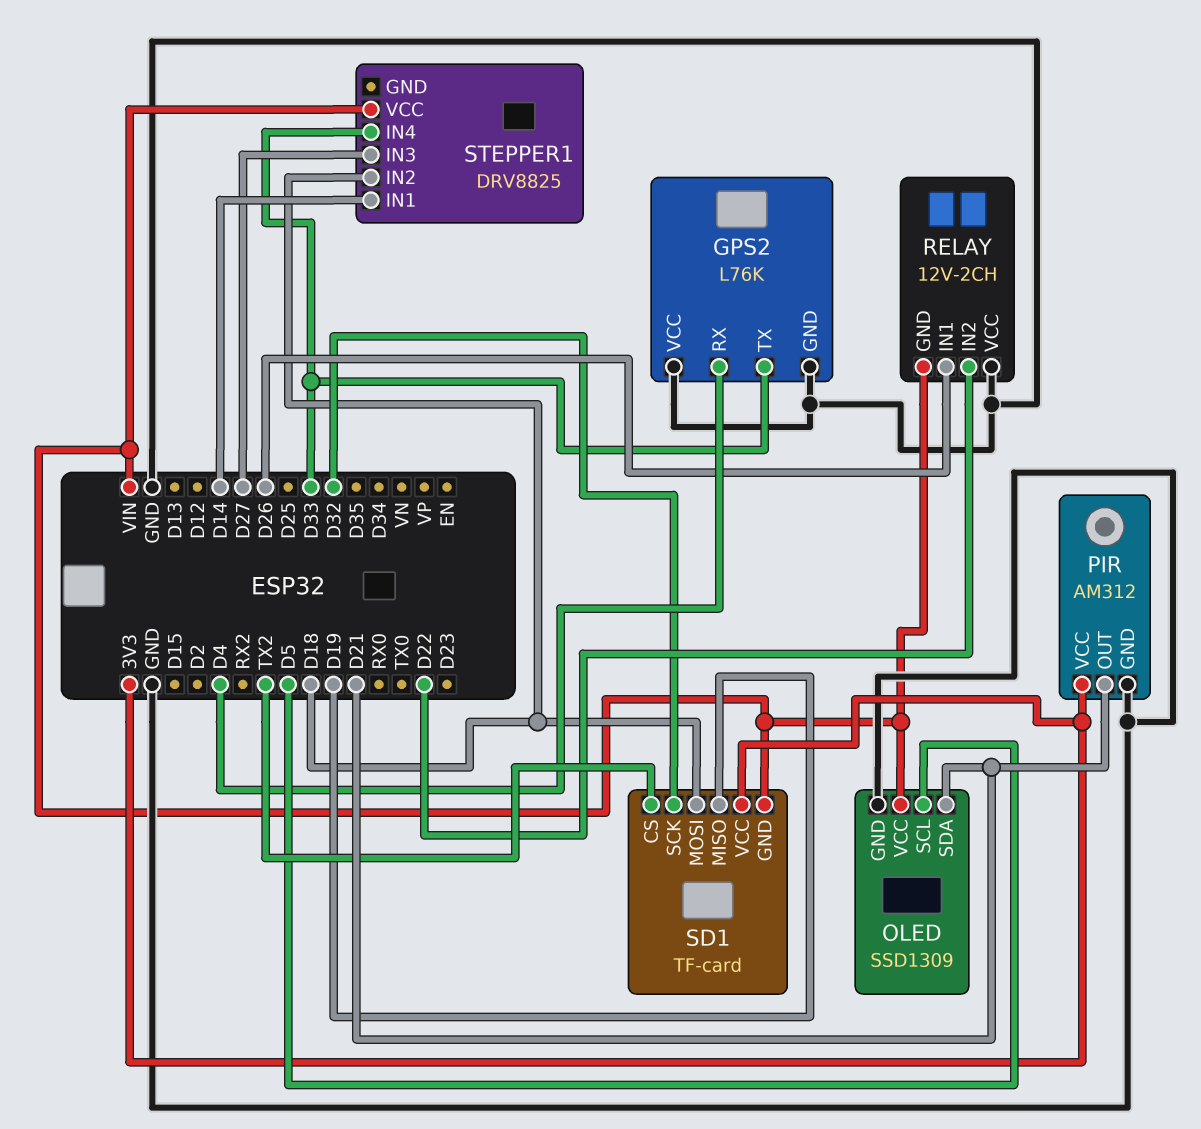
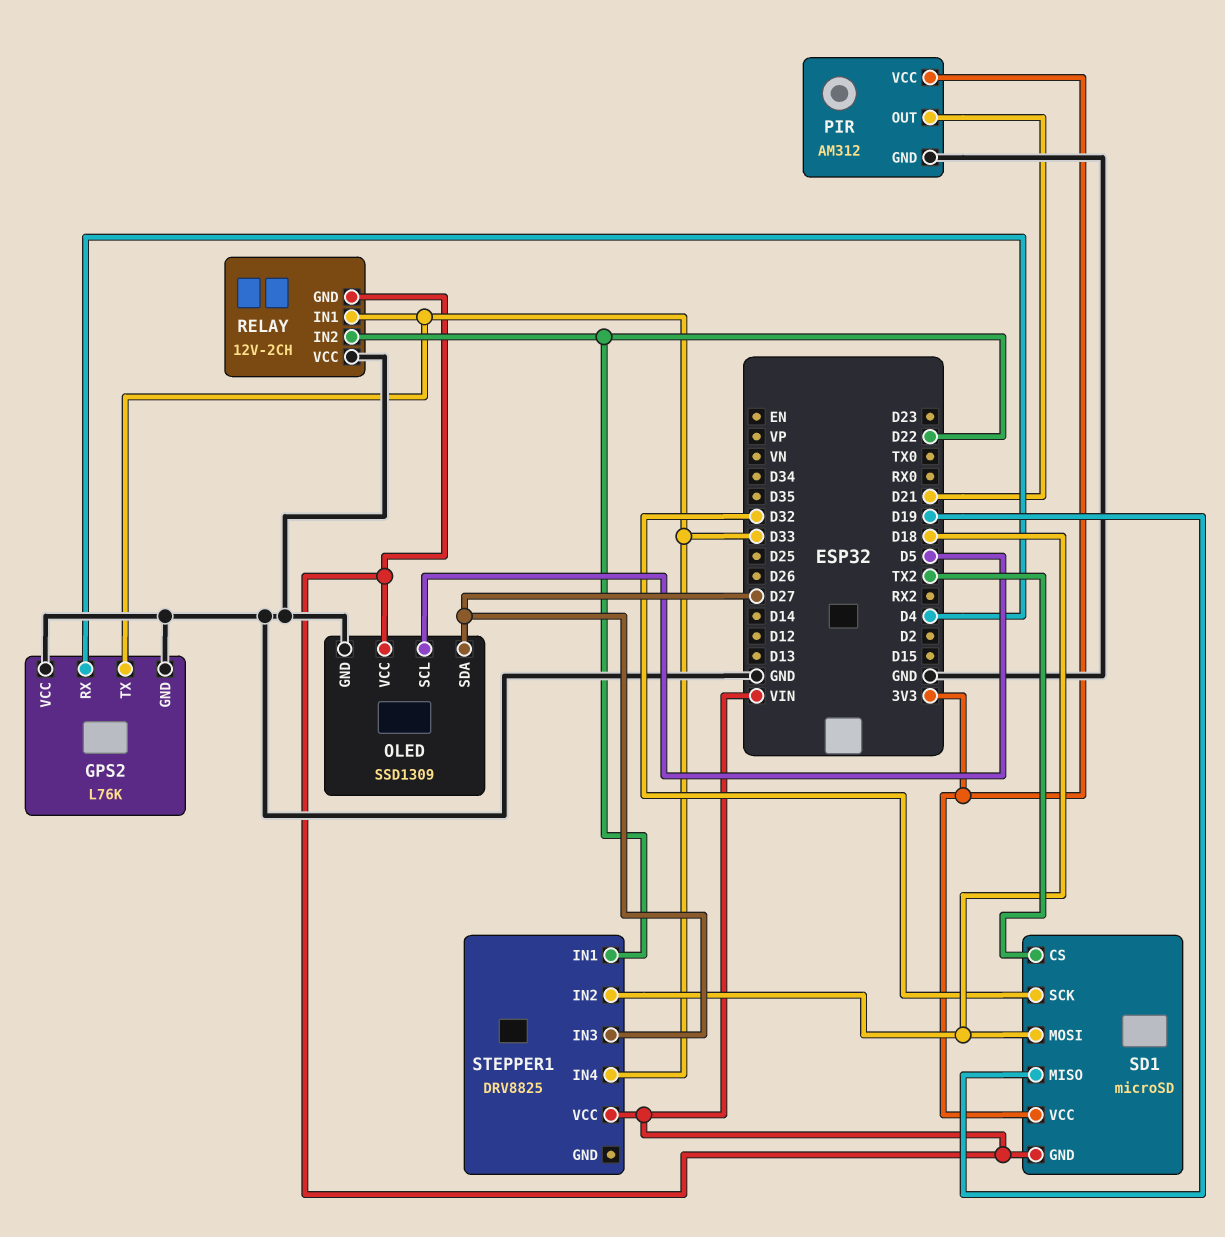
OLED pin SDA: D21 -> D27
RELAY pin IN1: D26 -> D33
SD1: TF-card -> microSD
STEPPER1 pin IN1: D14 -> D22

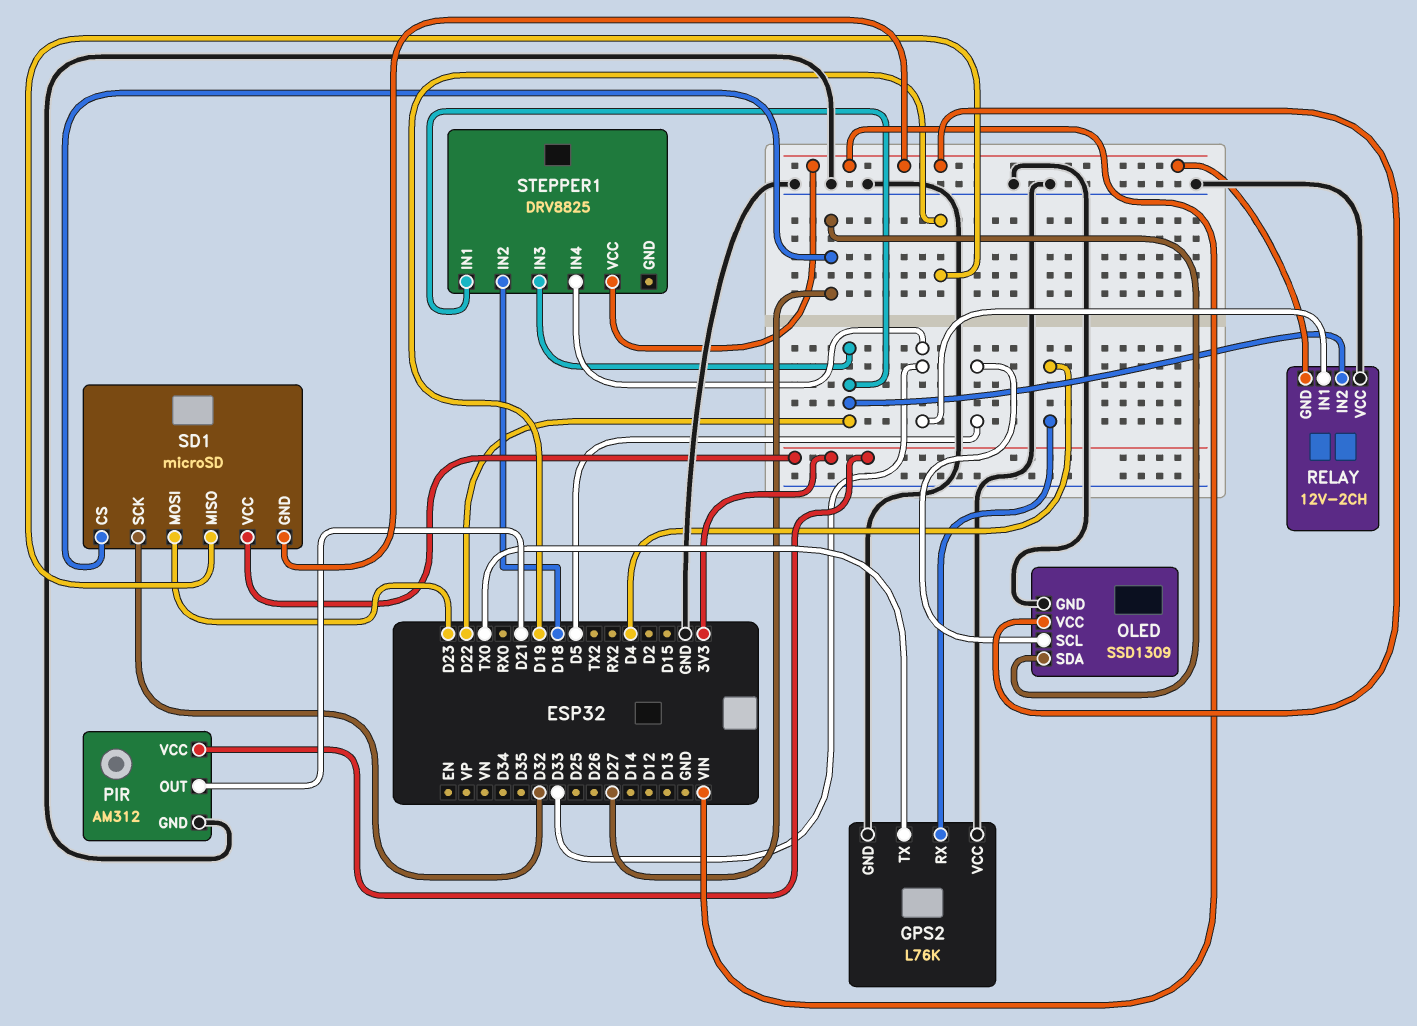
GPS2 pin TX: D33 -> TX0
SD1 pin CS: TX2 -> D27
SD1 pin MOSI: D18 -> D23
STEPPER1 pin IN3: D27 -> D22

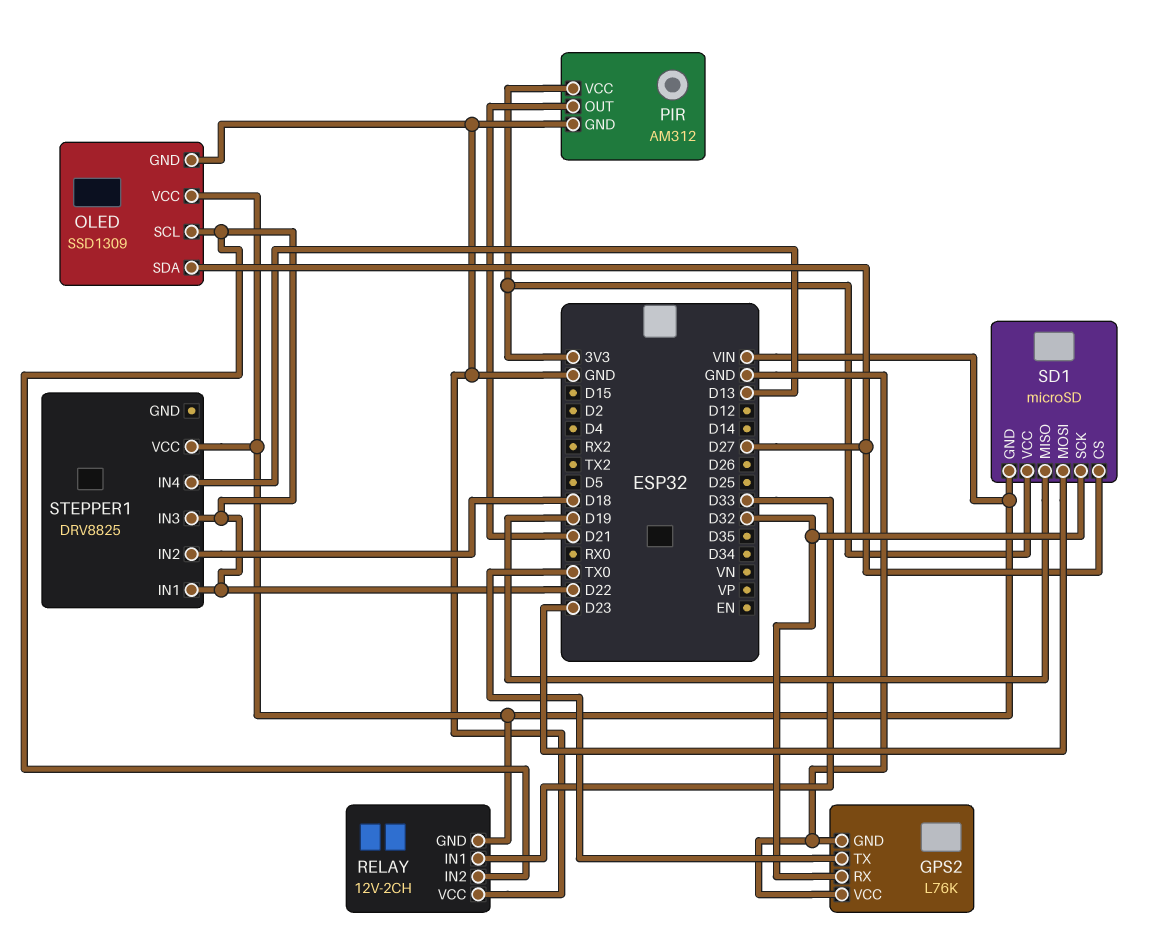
GPS2 pin RX: D4 -> D32
OLED pin SCL: D5 -> D22
STEPPER1 pin IN4: D33 -> D13

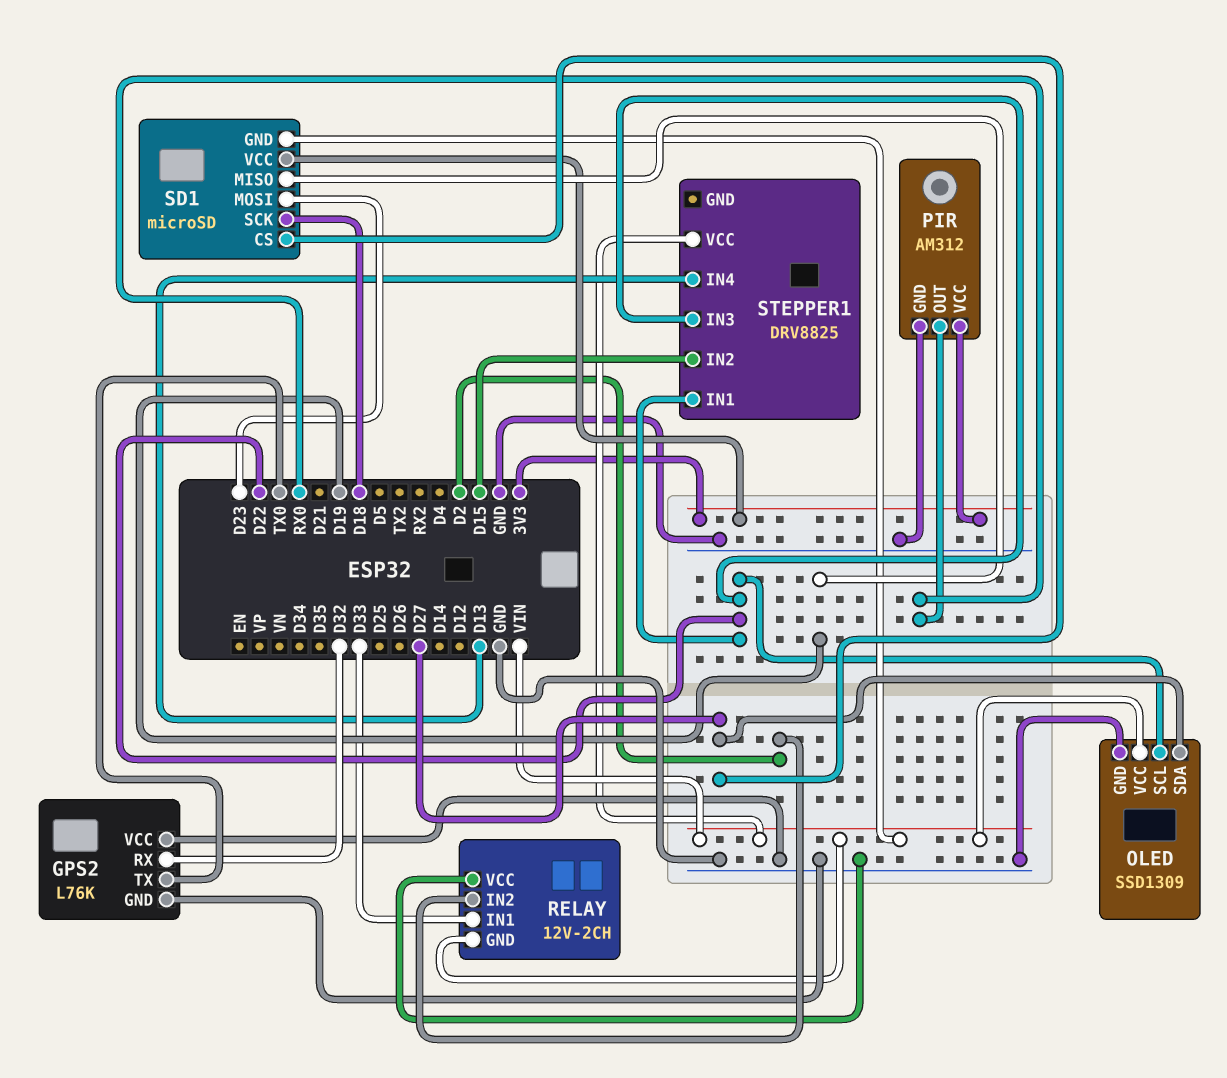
PIR pin OUT: D21 -> RX0
RELAY pin IN2: D22 -> D2
SD1 pin SCK: D32 -> D18
STEPPER1 pin IN2: D18 -> D15

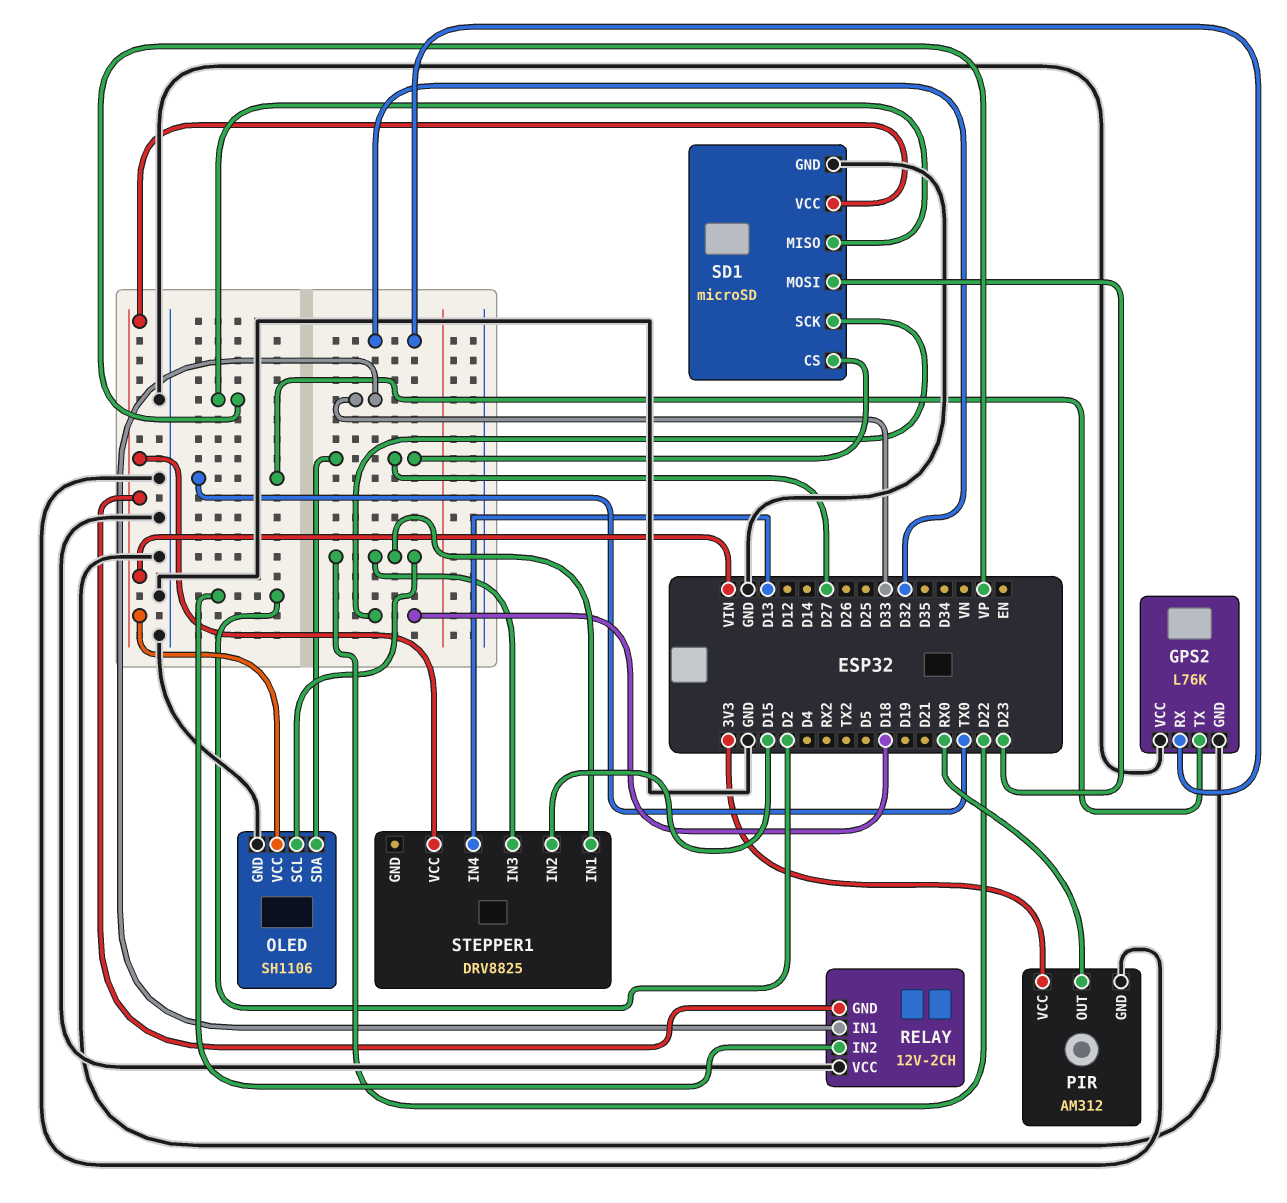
OLED: SSD1309 -> SH1106
SD1 pin GND: VIN -> GND
SD1 pin MISO: D19 -> VP
SD1 pin VCC: 3V3 -> VIN

